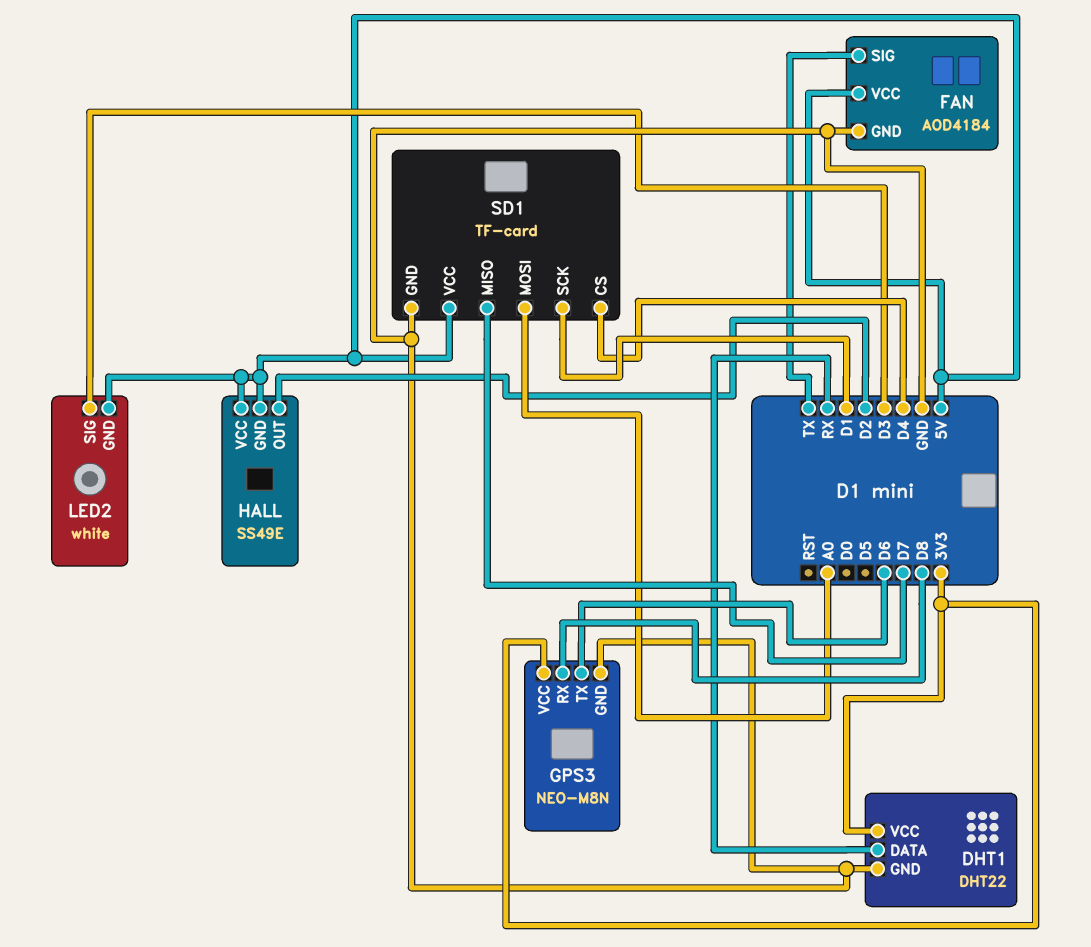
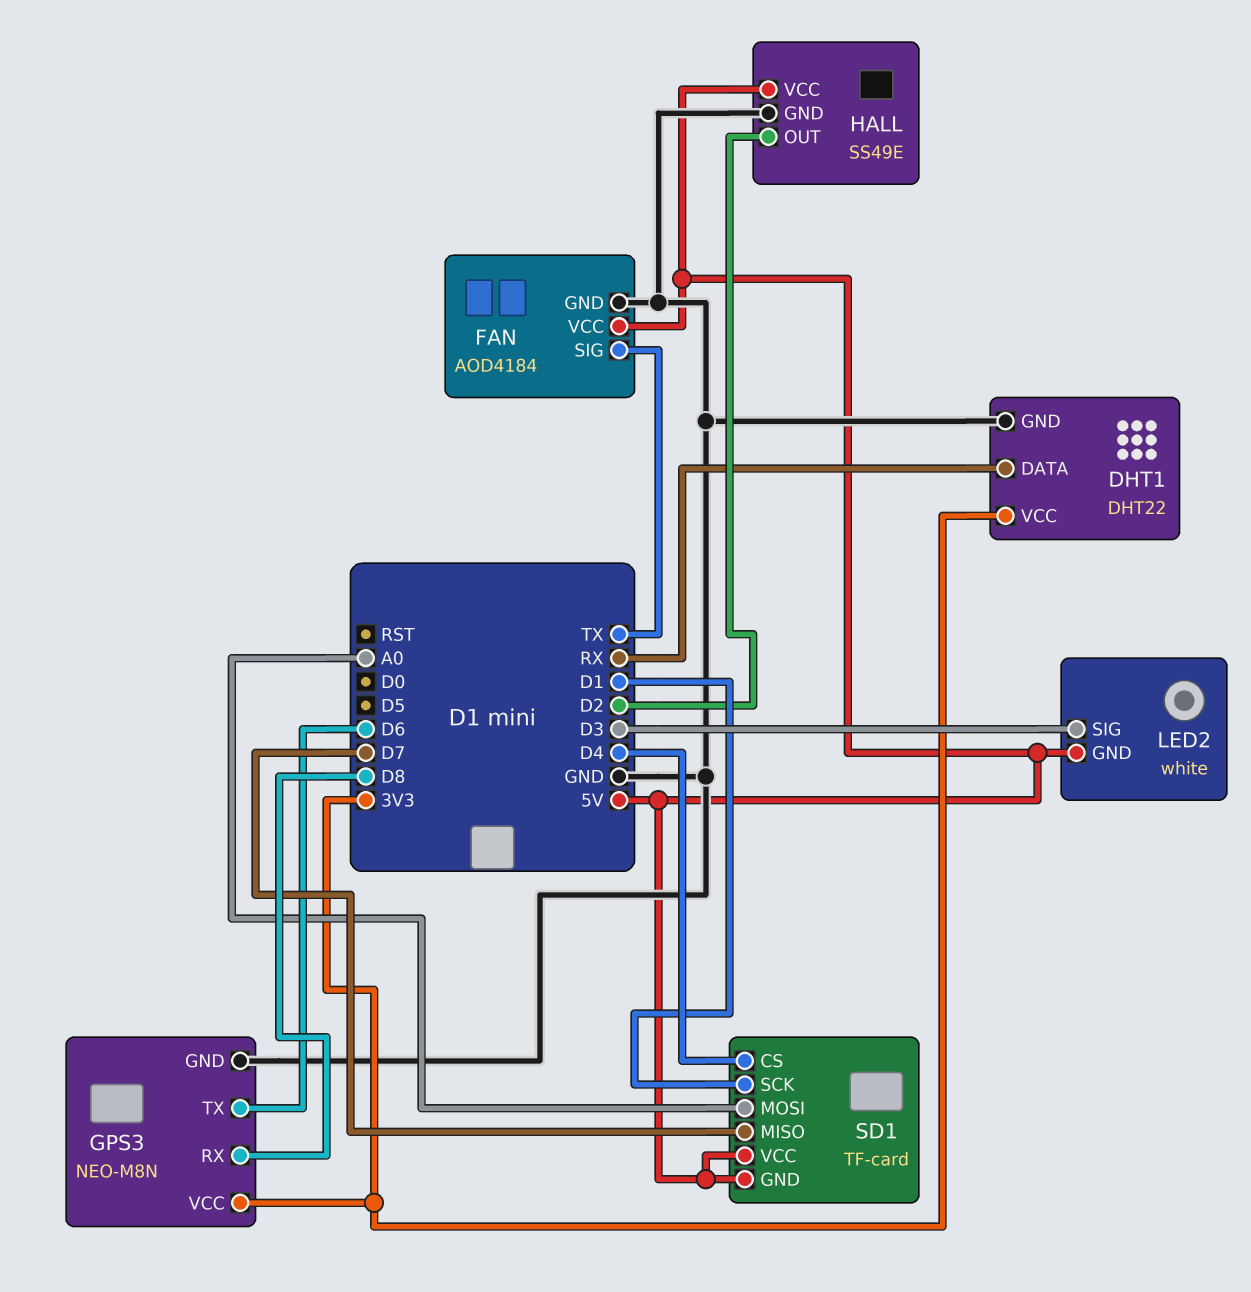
HALL pin GND: 5V -> GND
SD1 pin GND: GND -> 5V

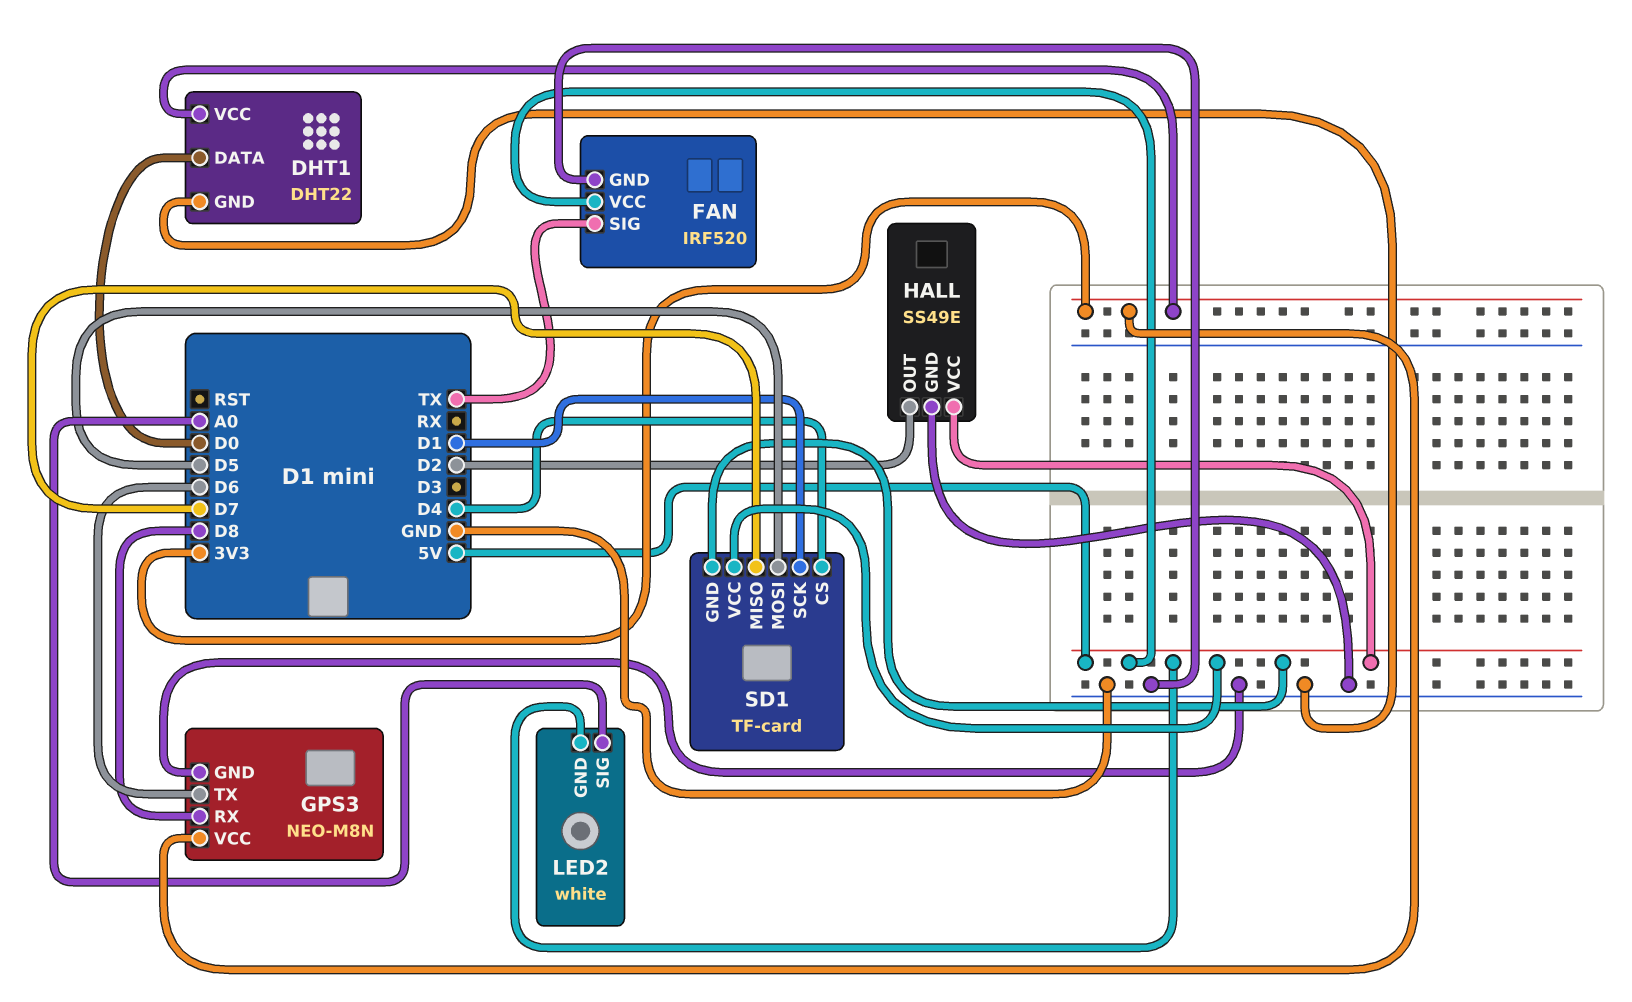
DHT1 pin DATA: RX -> D0
FAN: AOD4184 -> IRF520
LED2 pin SIG: D3 -> A0
SD1 pin MOSI: A0 -> D5

